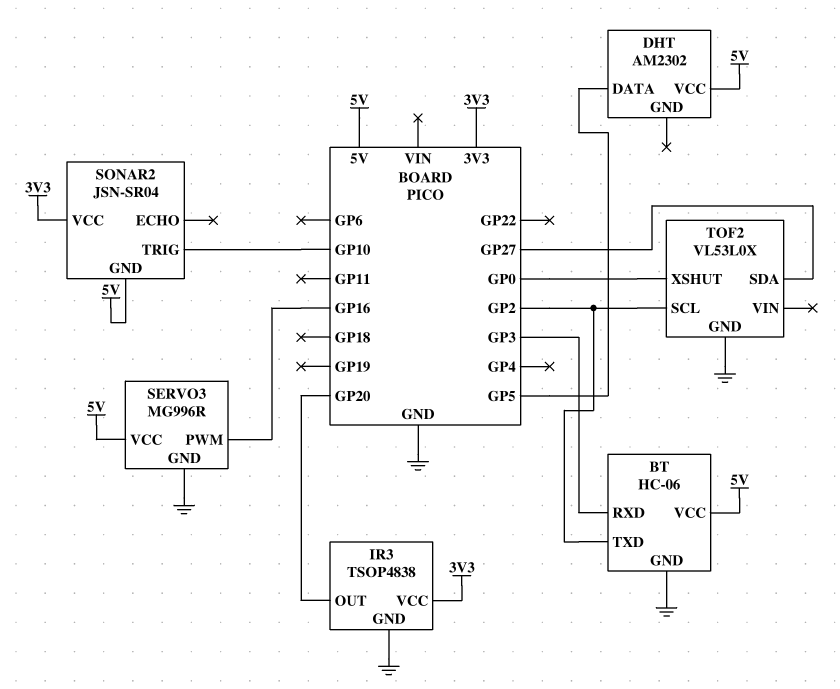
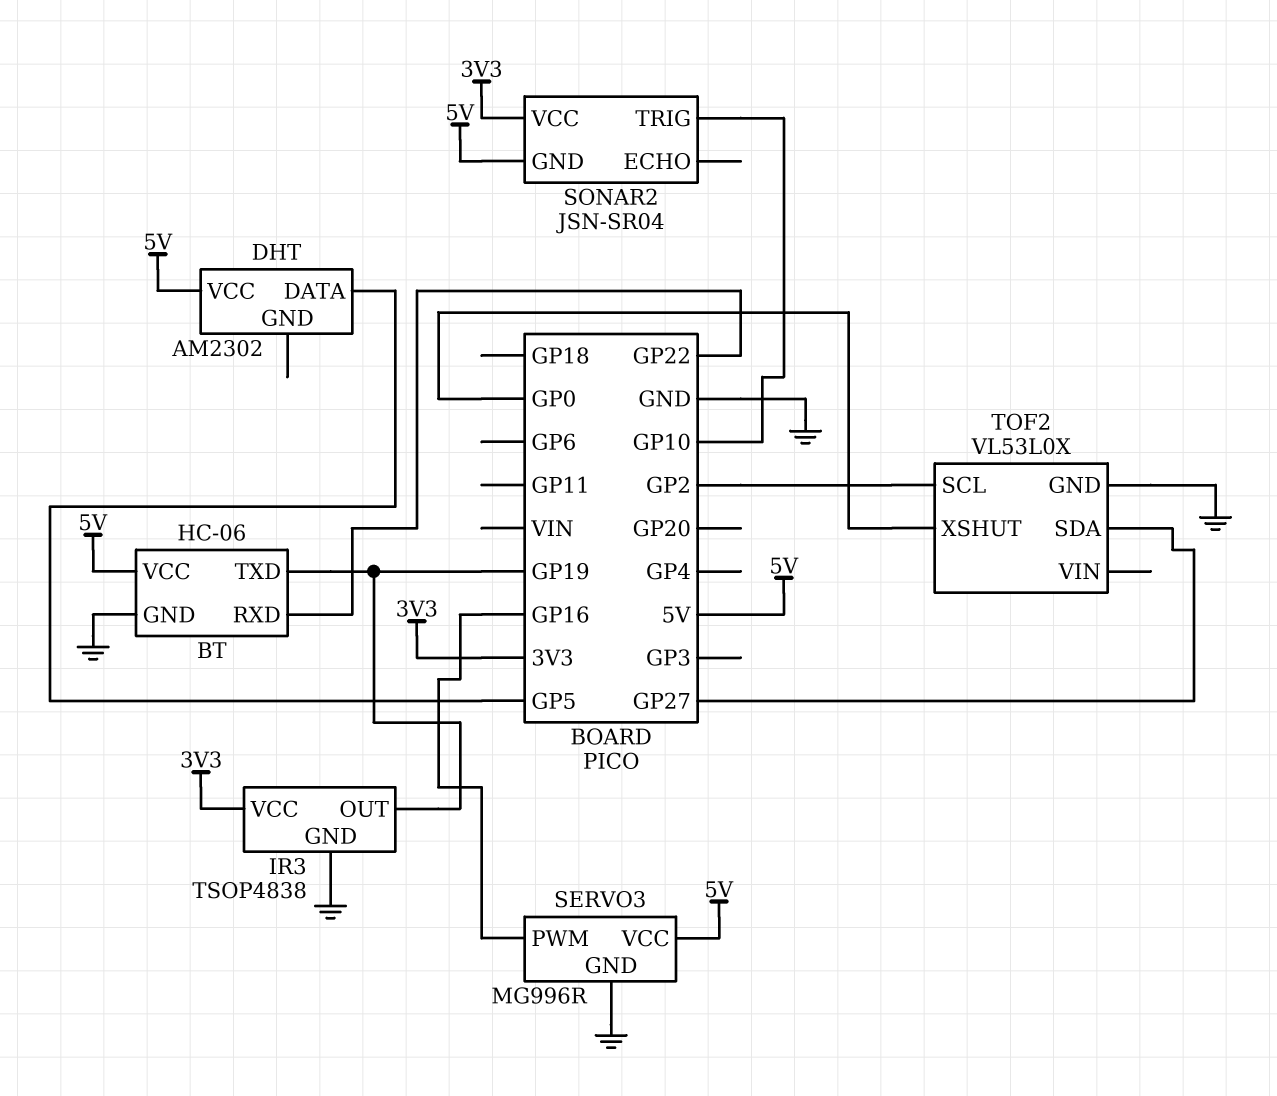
BT pin RXD: GP3 -> GP22
BT pin TXD: GP2 -> GP19
IR3 pin OUT: GP20 -> GP19

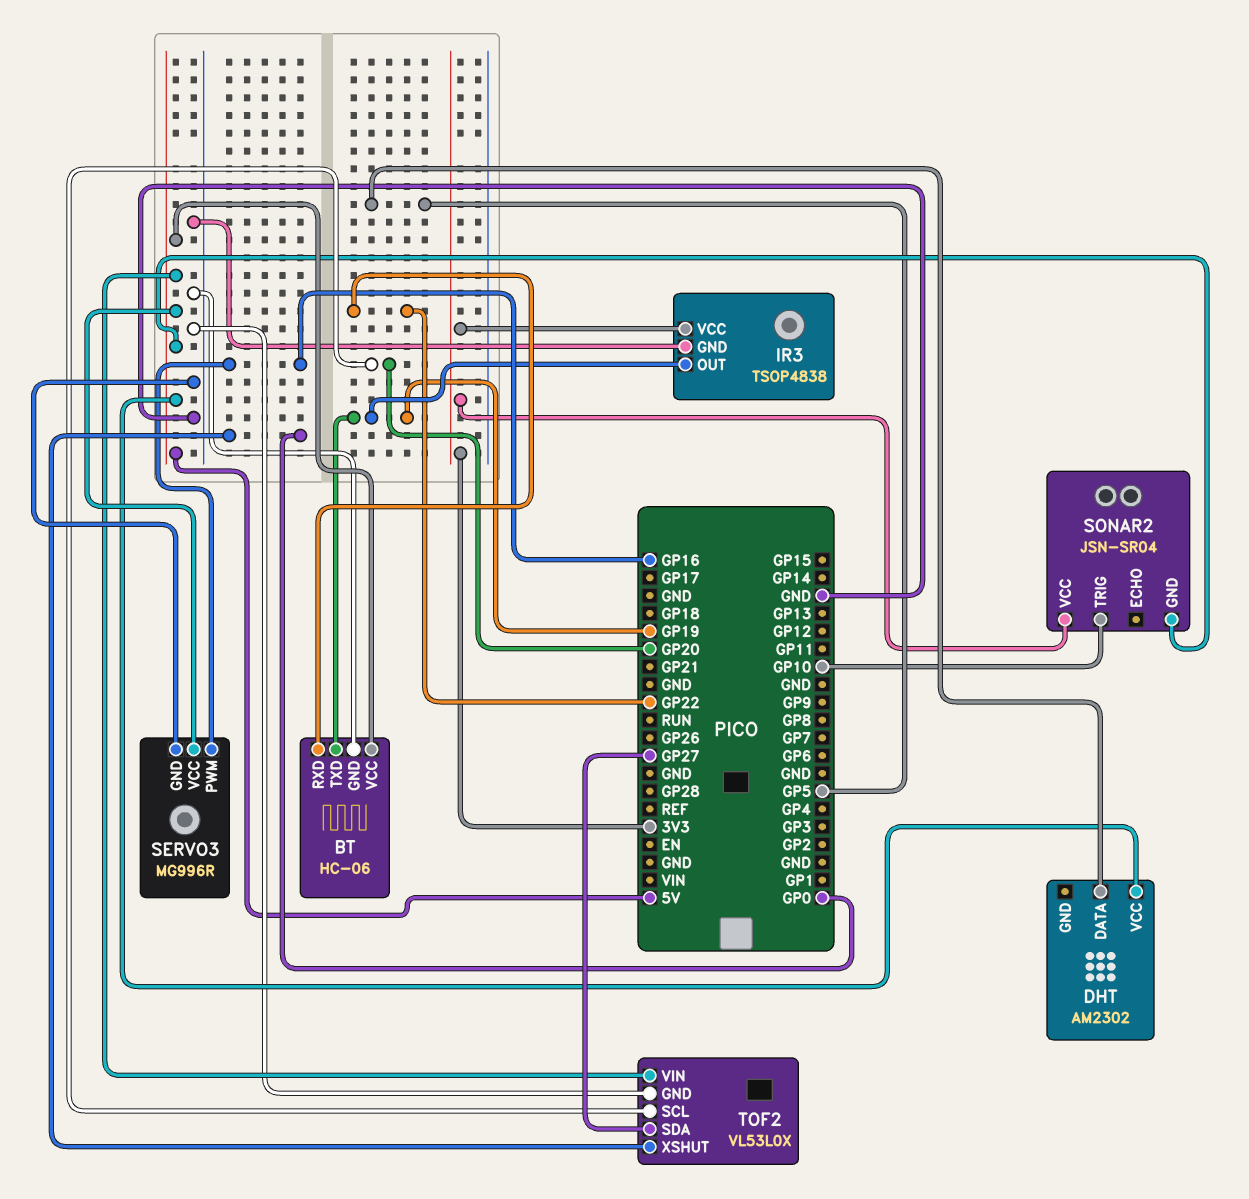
TOF2 pin SCL: GP2 -> GP20
TOF2 pin VIN: none -> 5V

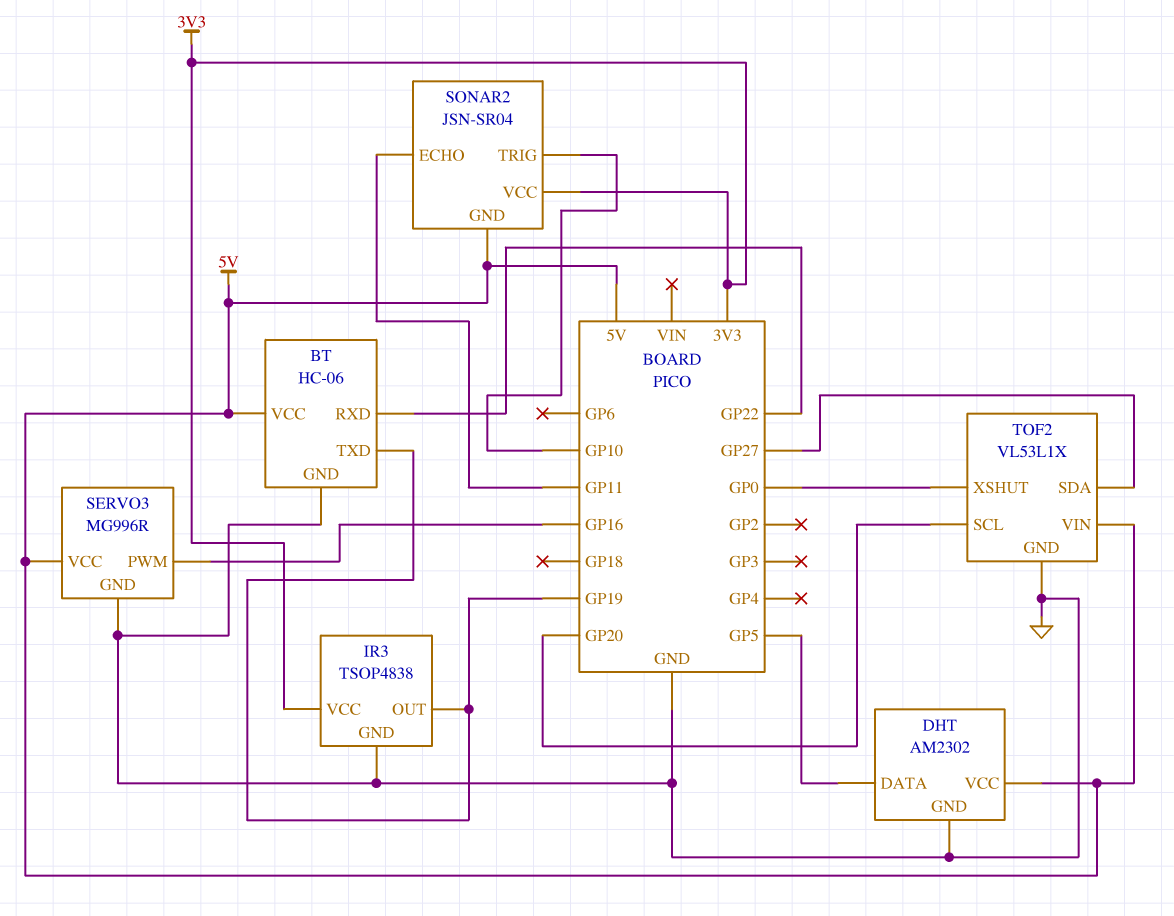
DHT pin GND: none -> GND
SONAR2 pin ECHO: none -> GP11
TOF2: VL53L0X -> VL53L1X

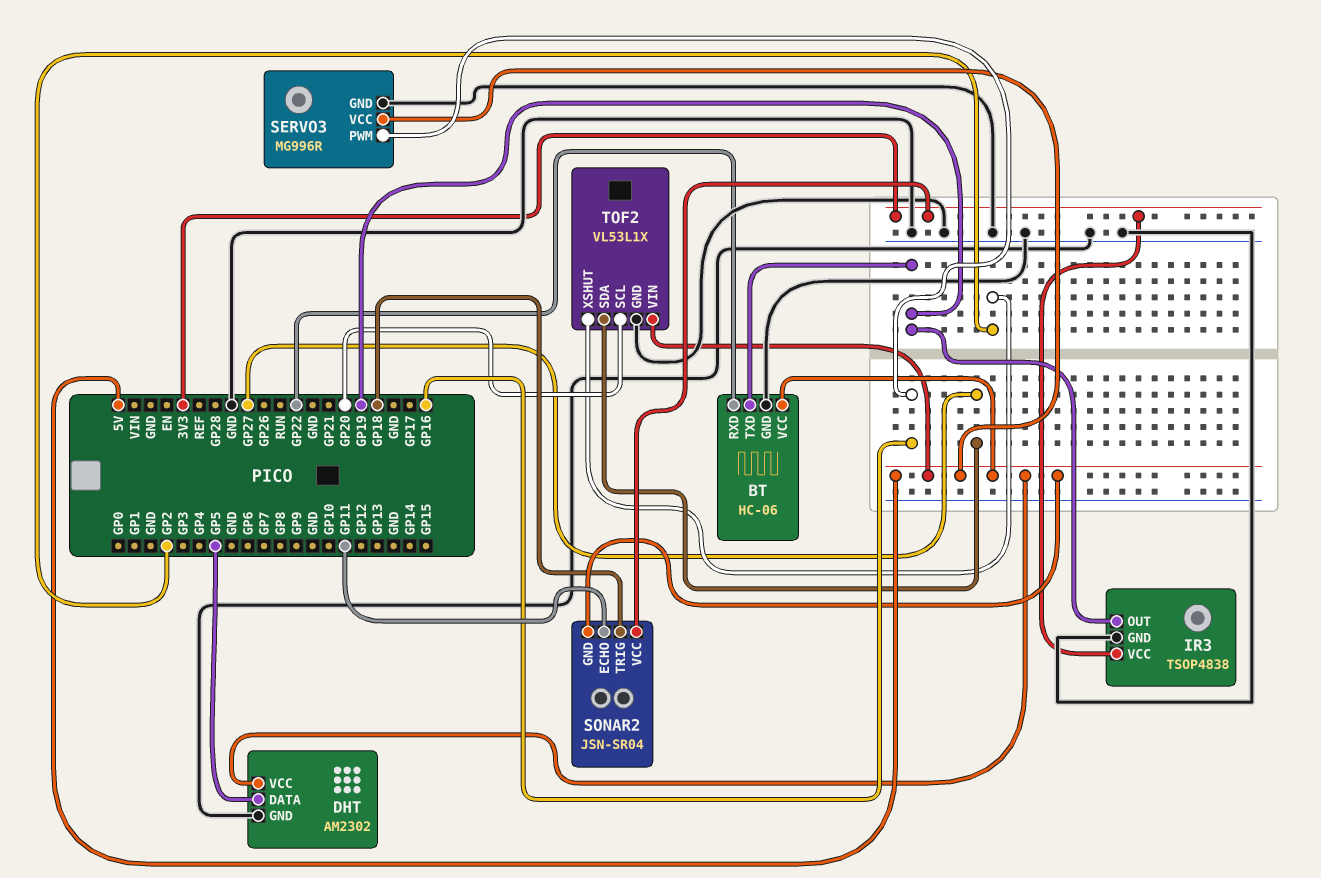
SONAR2 pin TRIG: GP10 -> GP18
TOF2 pin XSHUT: GP0 -> GP2

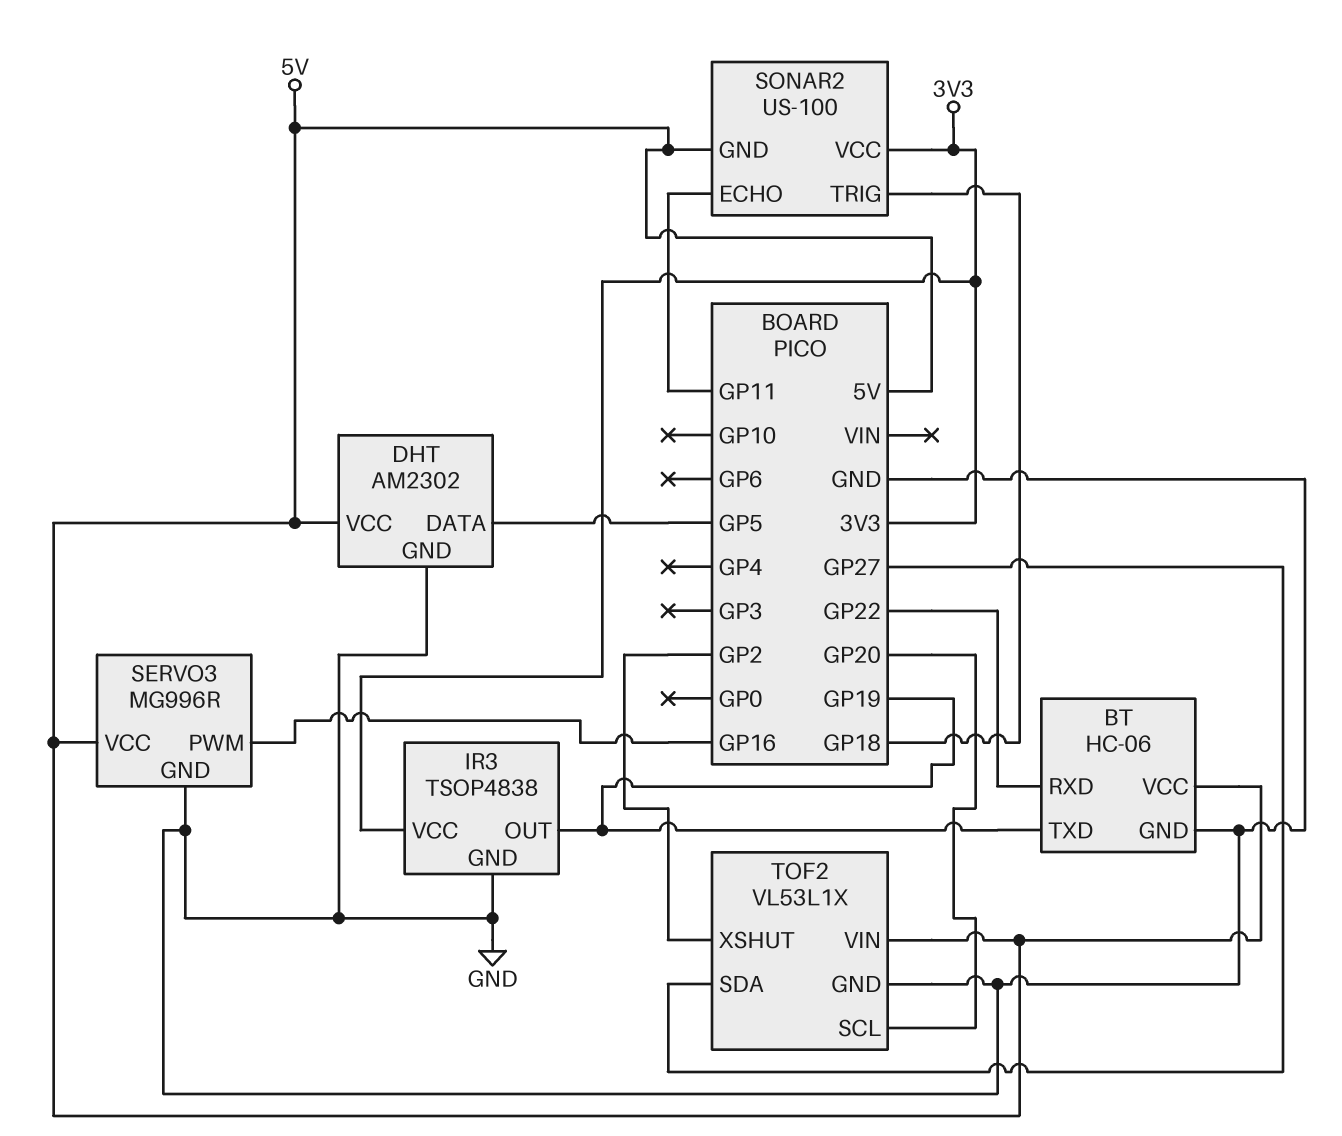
SONAR2: JSN-SR04 -> US-100

